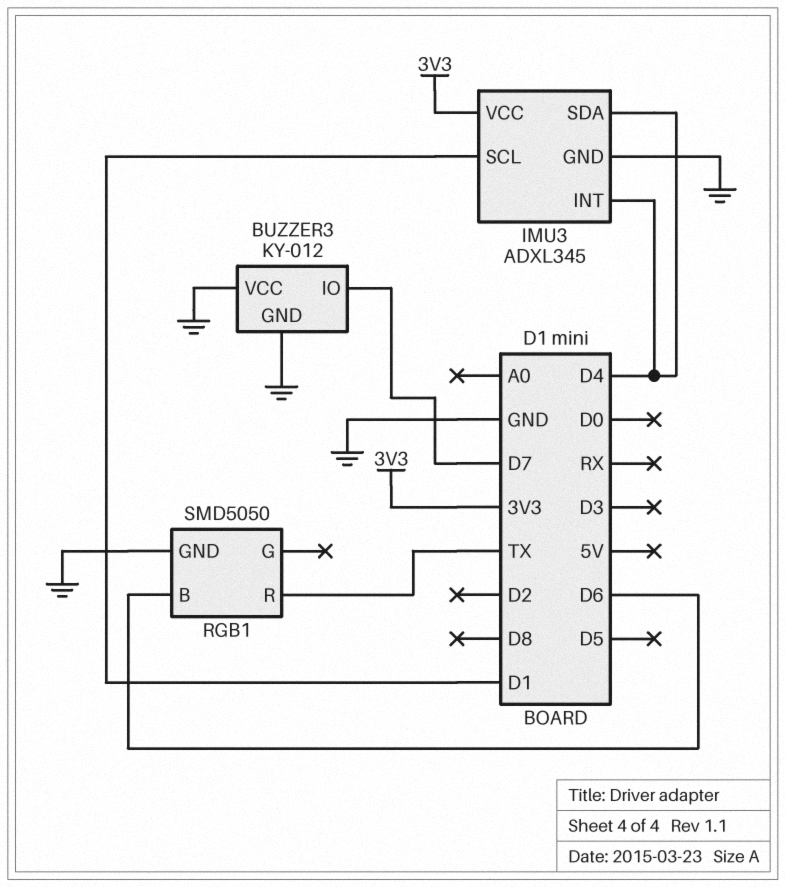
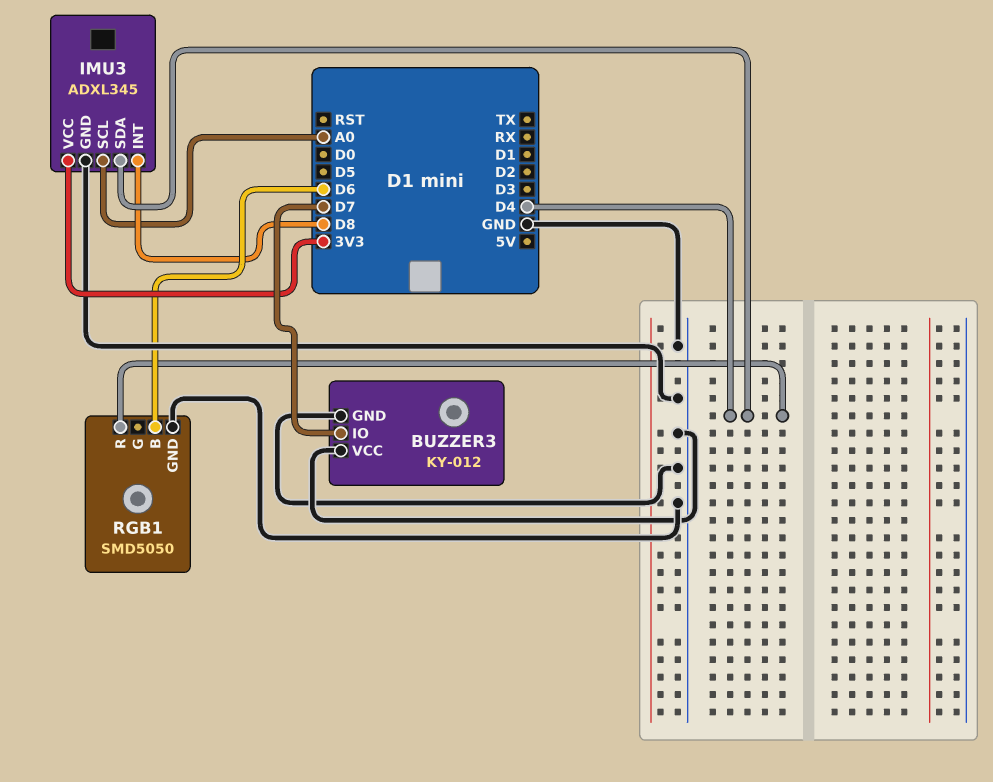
IMU3 pin INT: D4 -> D8
IMU3 pin SCL: D1 -> A0
RGB1 pin R: TX -> D4

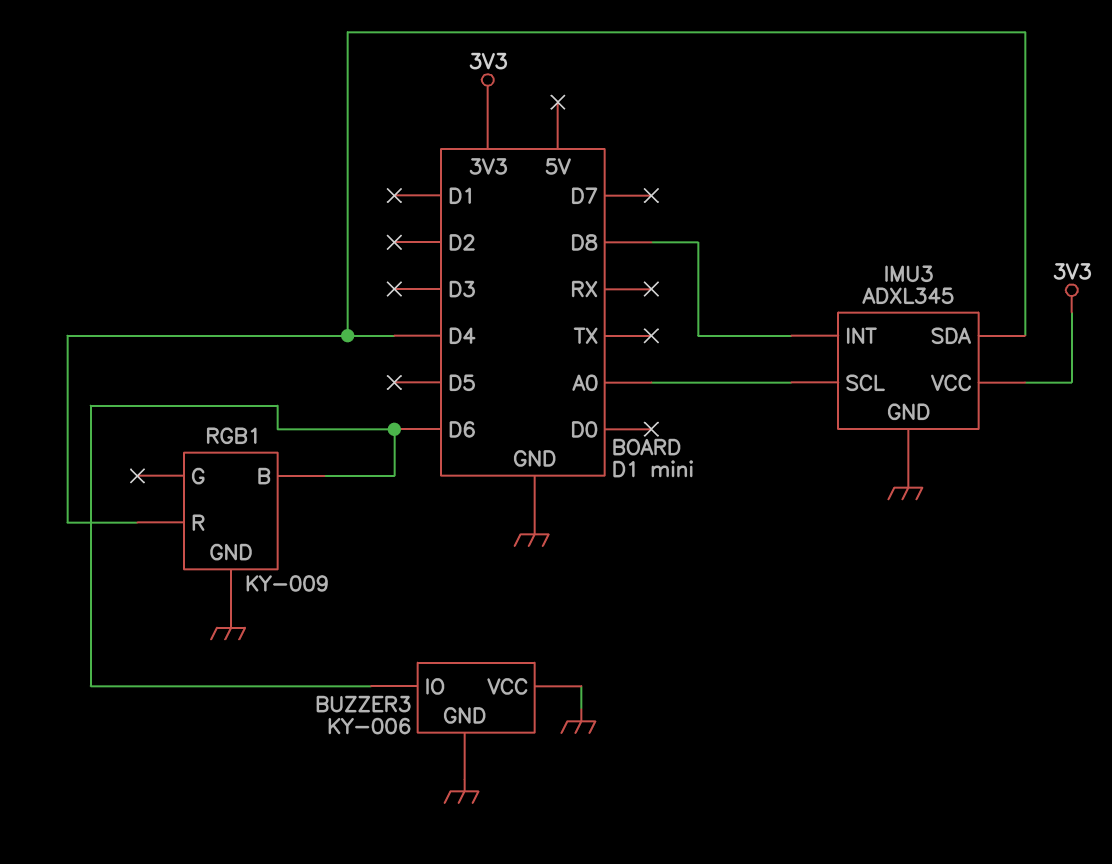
BUZZER3: KY-012 -> KY-006
BUZZER3 pin IO: D7 -> D6
RGB1: SMD5050 -> KY-009

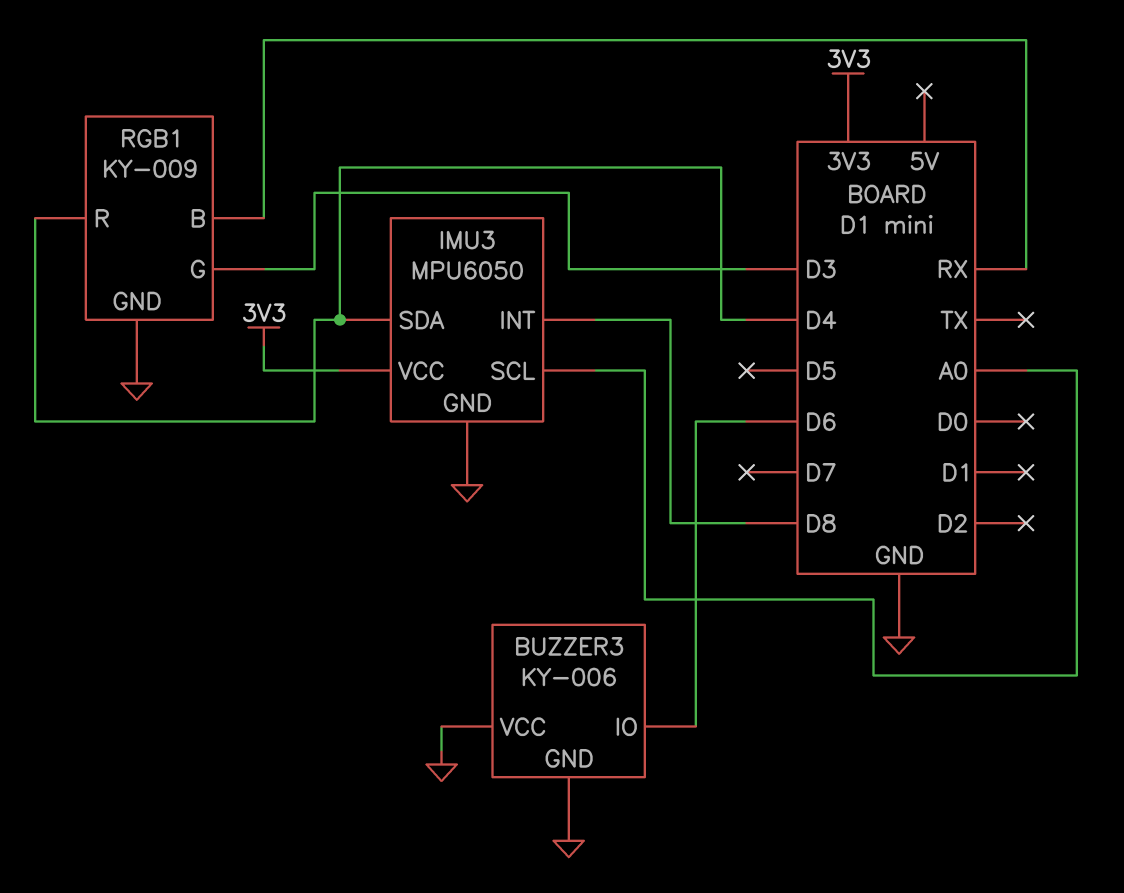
IMU3: ADXL345 -> MPU6050
RGB1 pin B: D6 -> RX
RGB1 pin G: none -> D3

